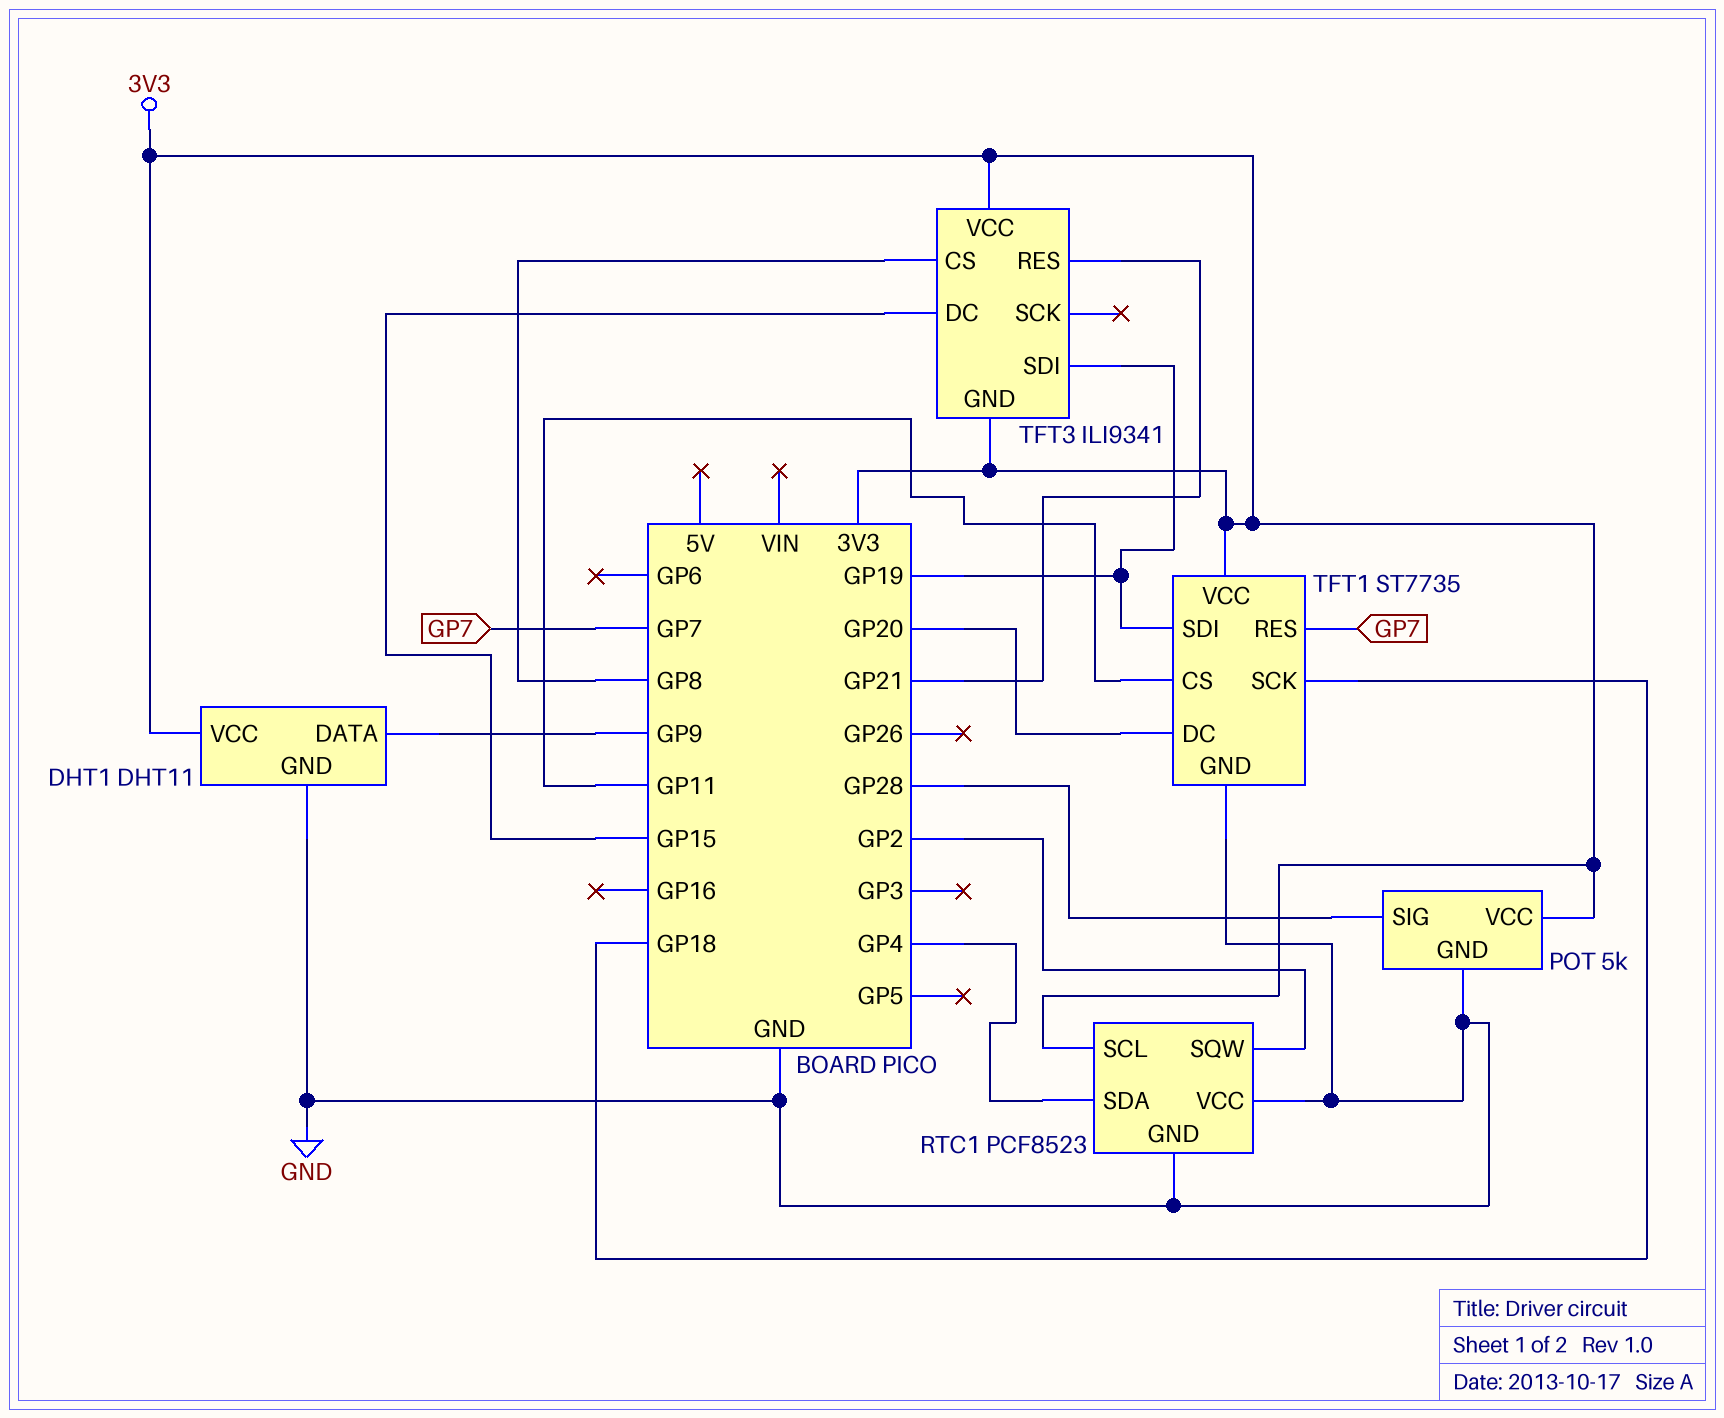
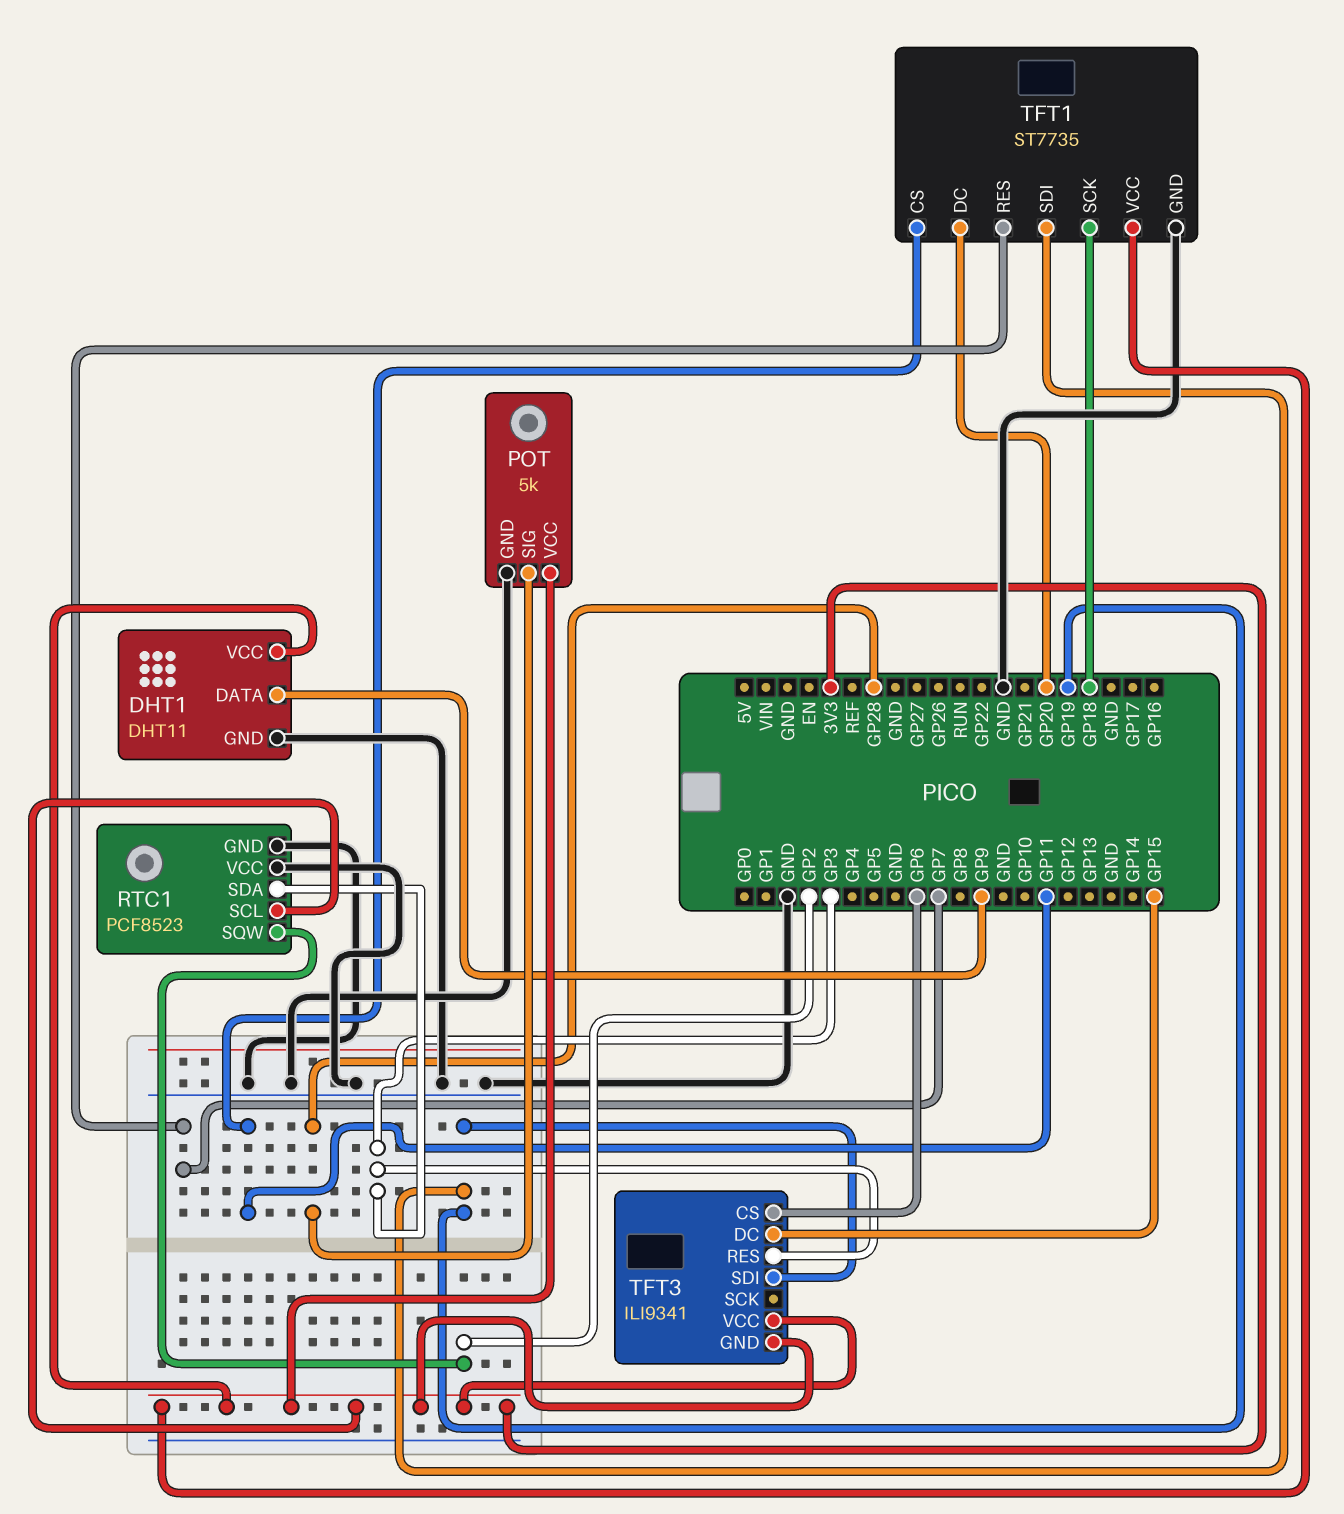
RTC1 pin SDA: GP4 -> GP3
TFT3 pin CS: GP8 -> GP6
TFT3 pin RES: GP21 -> GP3

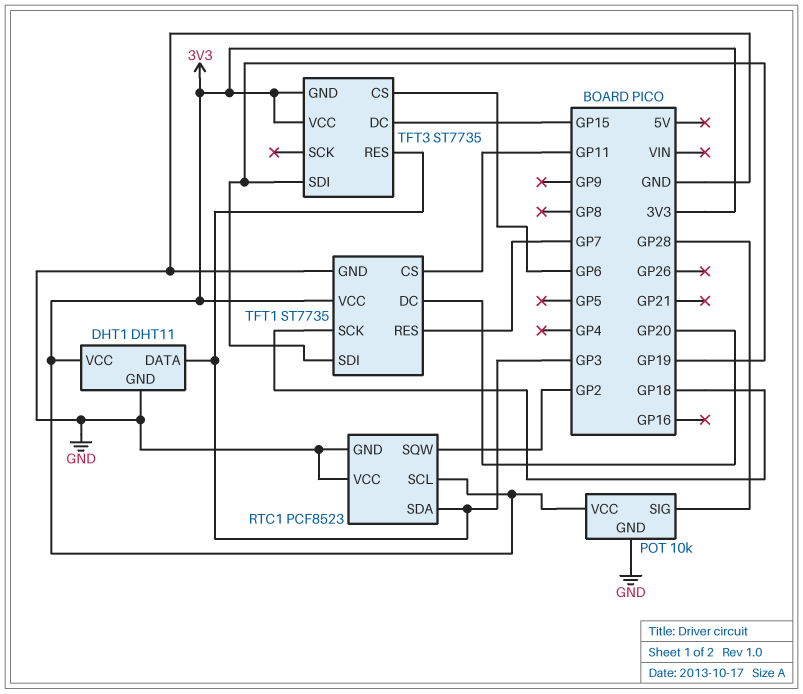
DHT1 pin DATA: GP9 -> GP3
POT: 5k -> 10k
TFT3: ILI9341 -> ST7735

